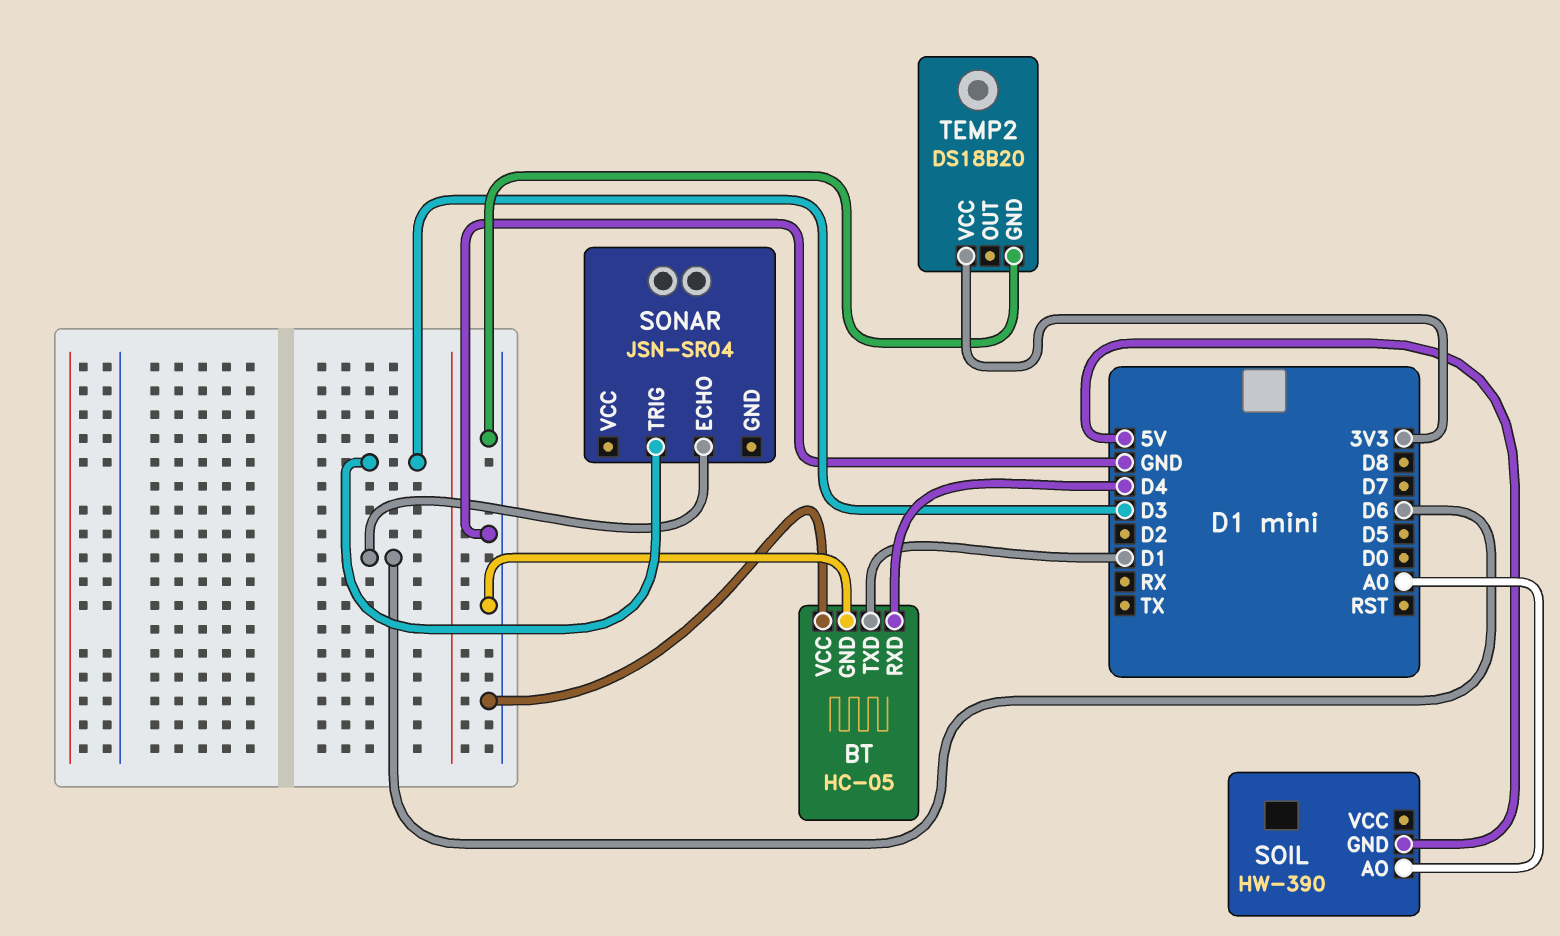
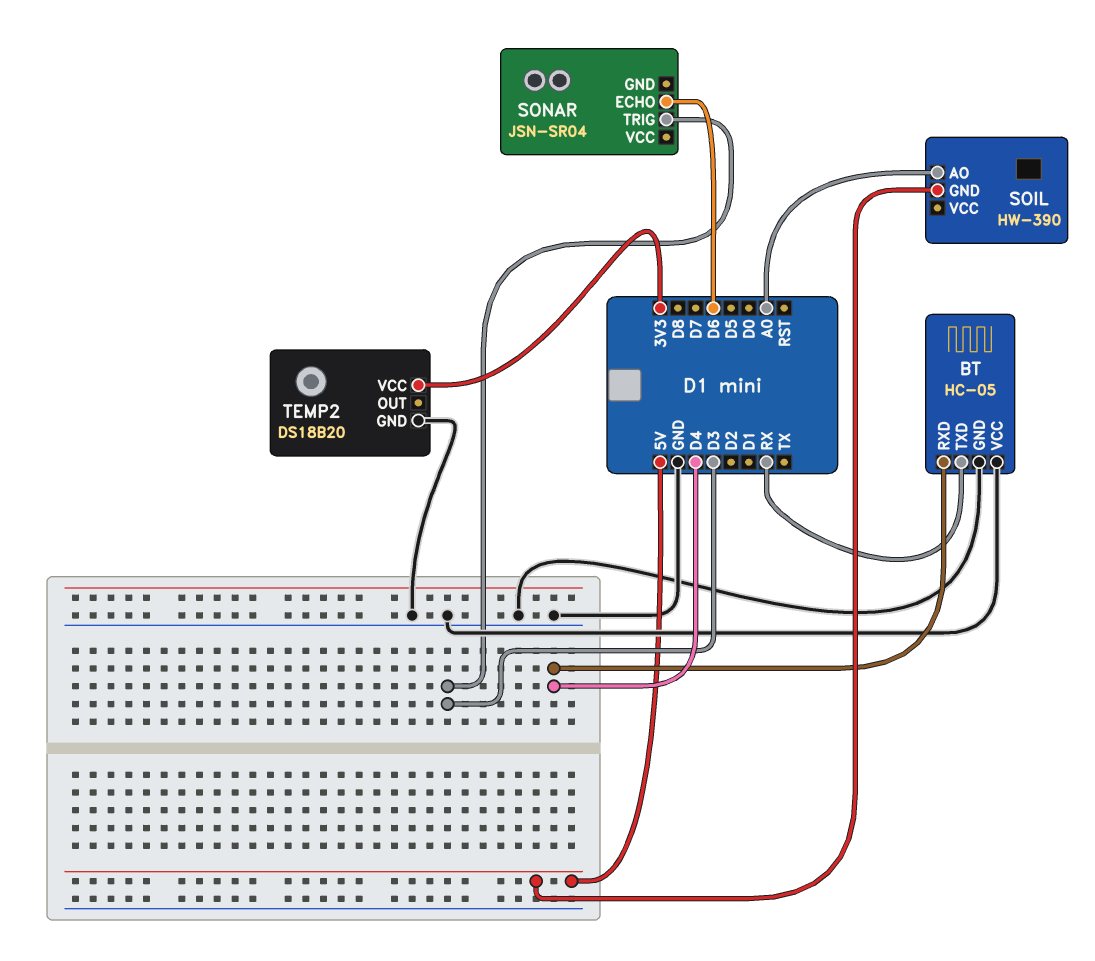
BT pin TXD: D1 -> RX

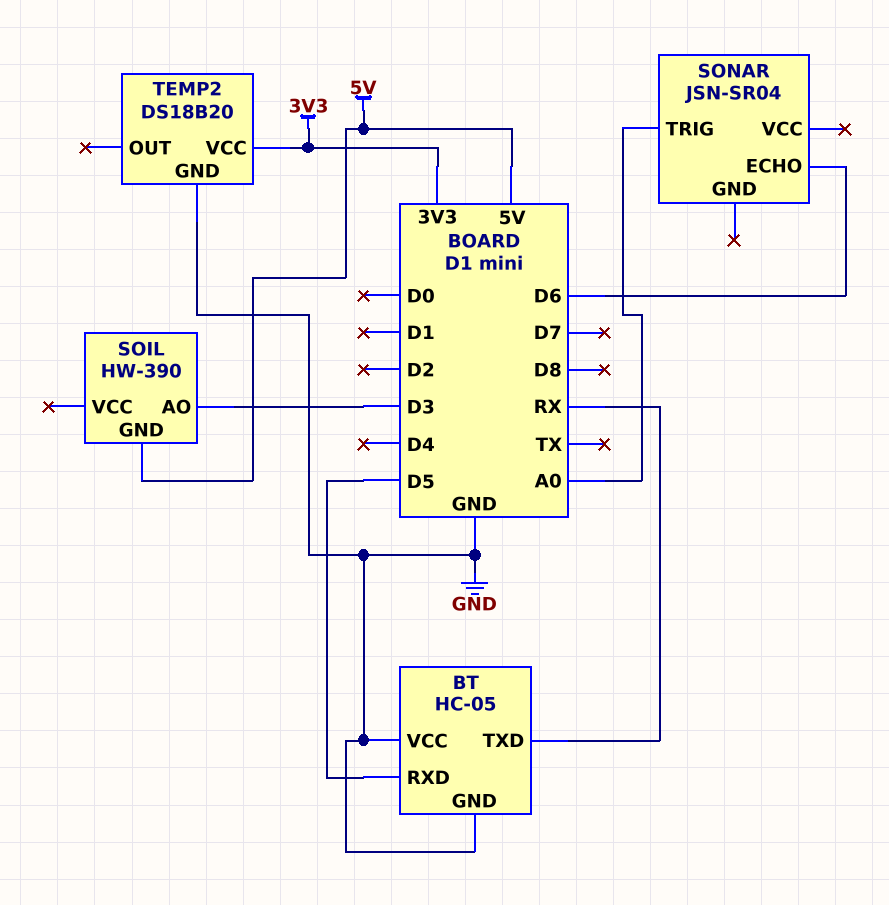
BT pin RXD: D4 -> D5
SOIL pin AO: A0 -> D3
SONAR pin TRIG: D3 -> A0

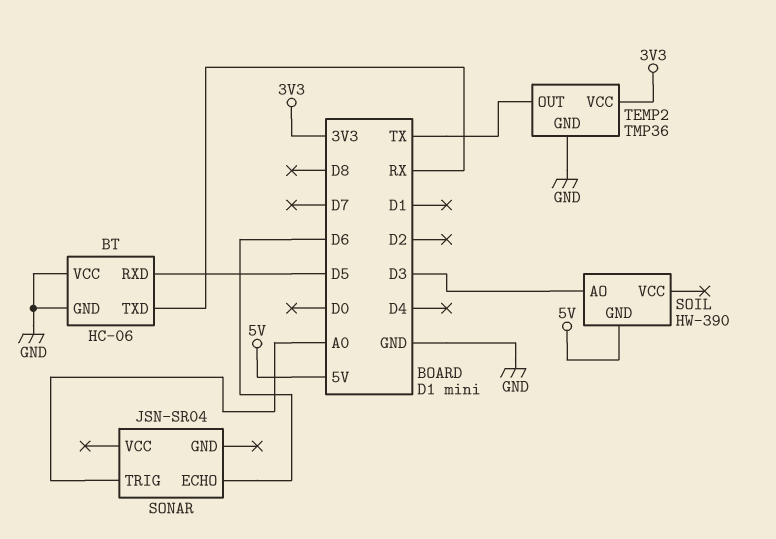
BT: HC-05 -> HC-06
TEMP2: DS18B20 -> TMP36
TEMP2 pin OUT: none -> TX

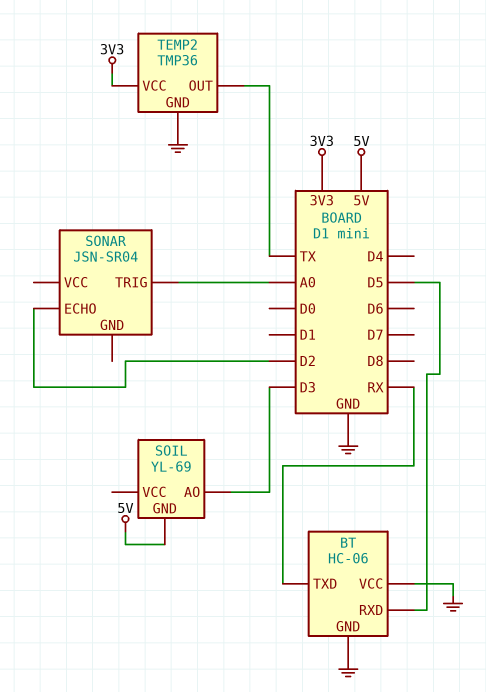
SOIL: HW-390 -> YL-69
SONAR pin ECHO: D6 -> D2

